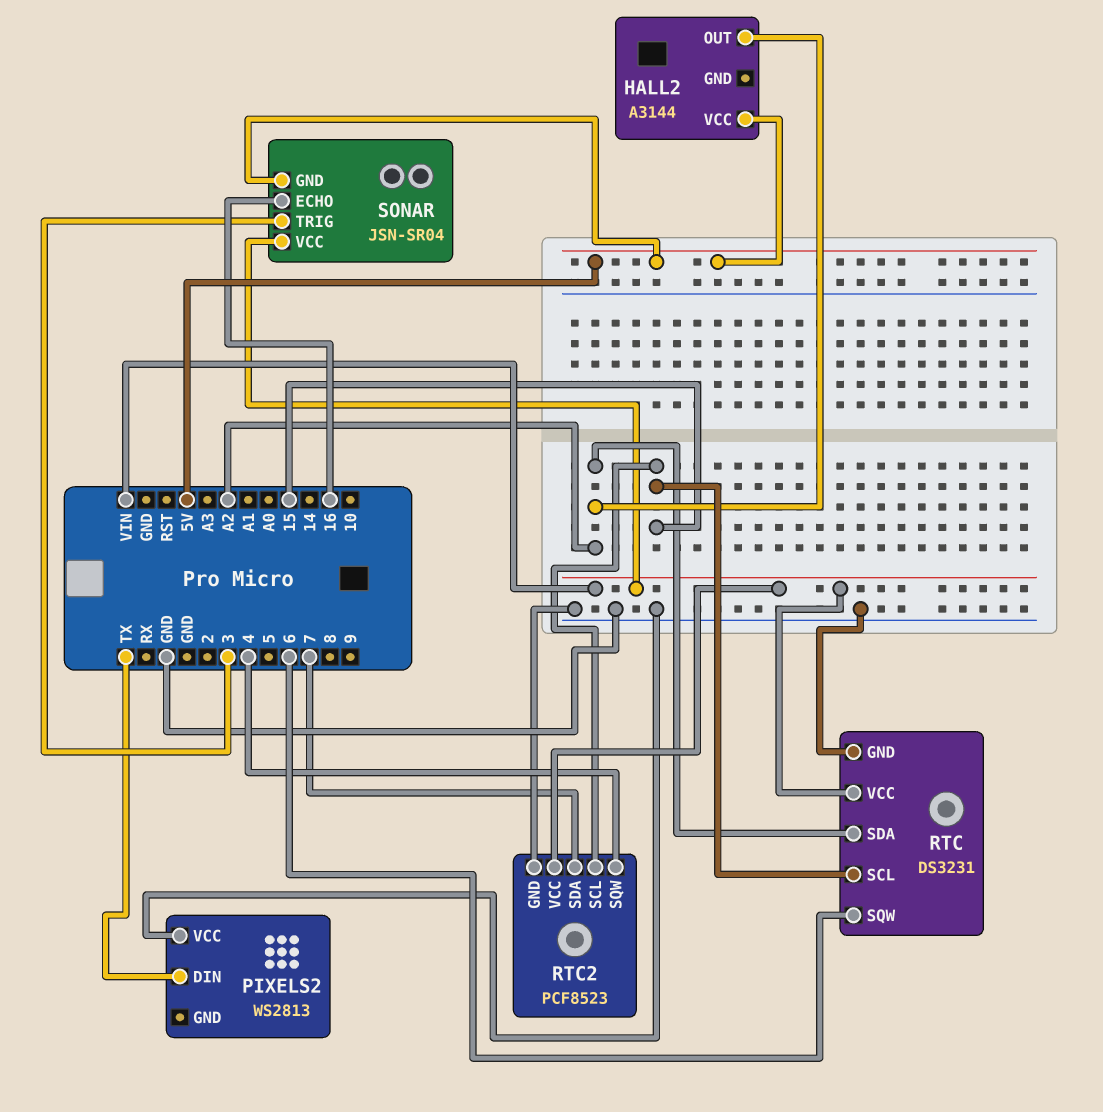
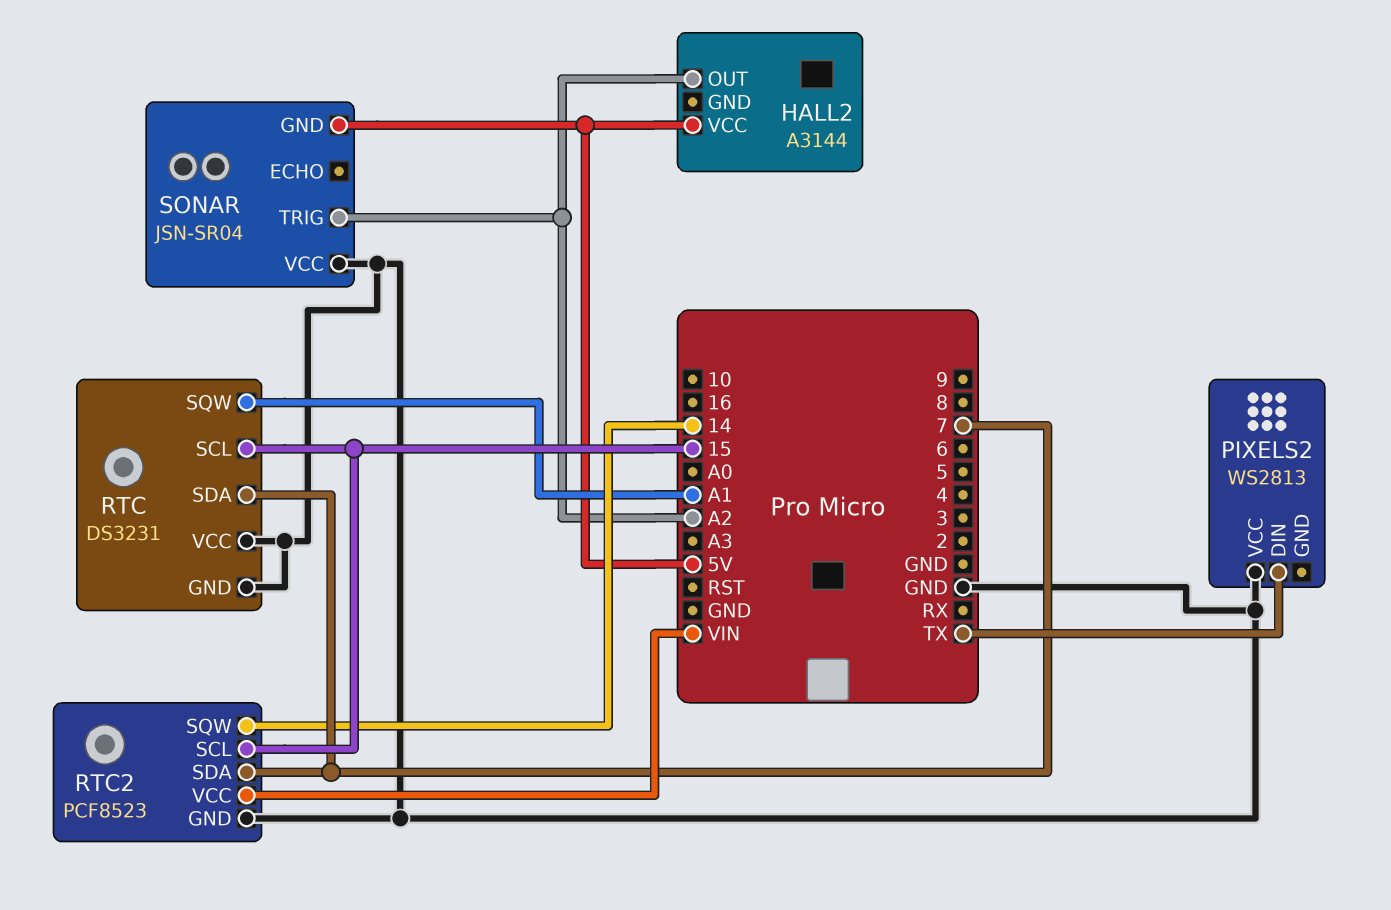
RTC pin SDA: A2 -> 7
RTC pin SQW: 6 -> A1
RTC pin VCC: VIN -> GND
RTC2 pin SQW: 4 -> 14
SONAR pin ECHO: 16 -> none
SONAR pin TRIG: 3 -> A2
SONAR pin VCC: VIN -> GND

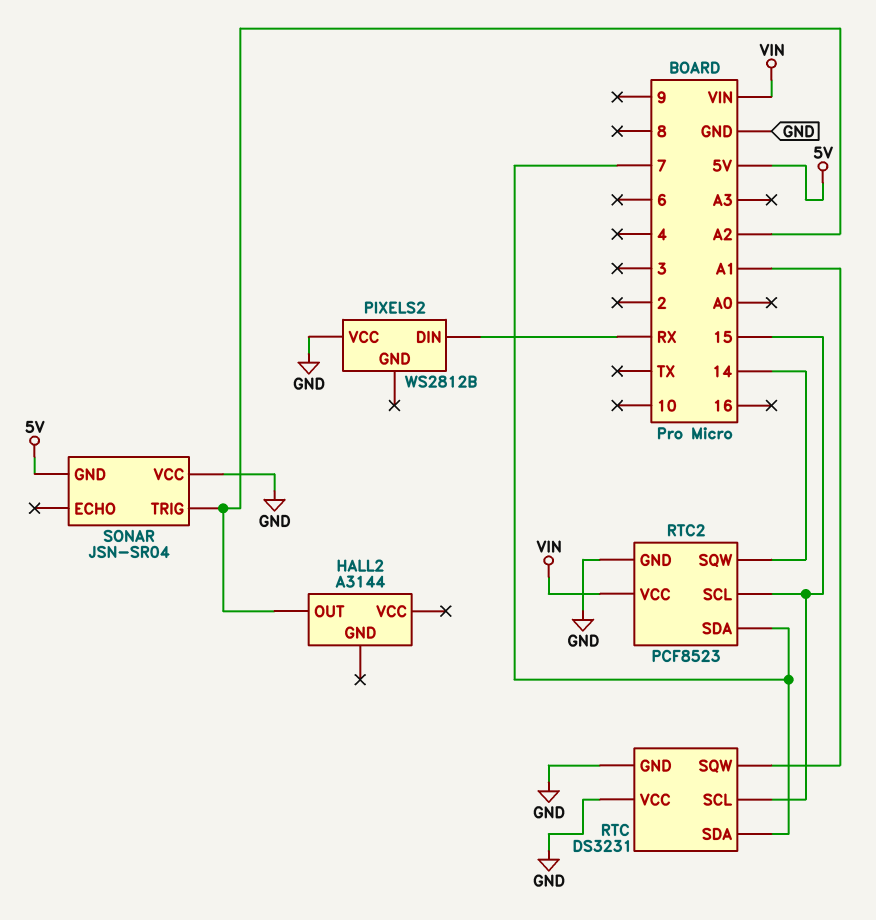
HALL2 pin VCC: 5V -> none
PIXELS2: WS2813 -> WS2812B
PIXELS2 pin DIN: TX -> RX

